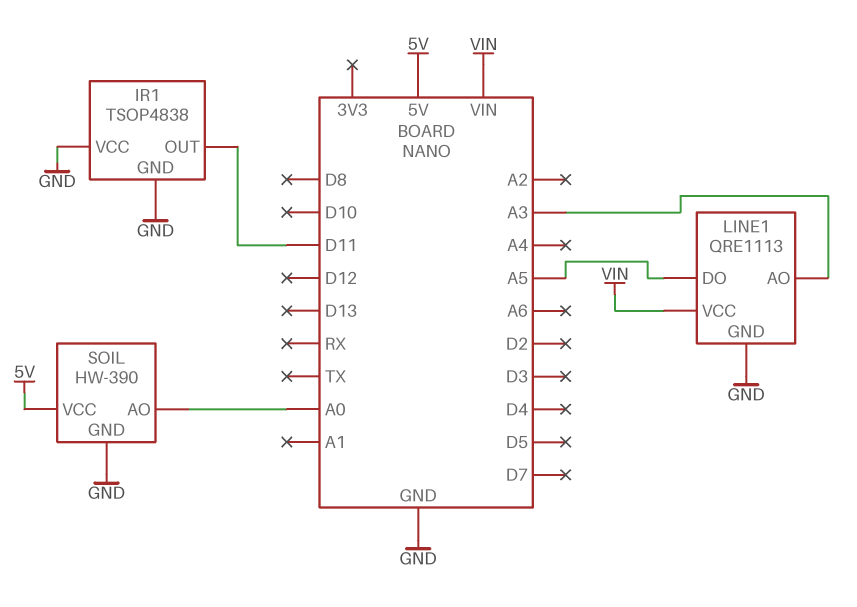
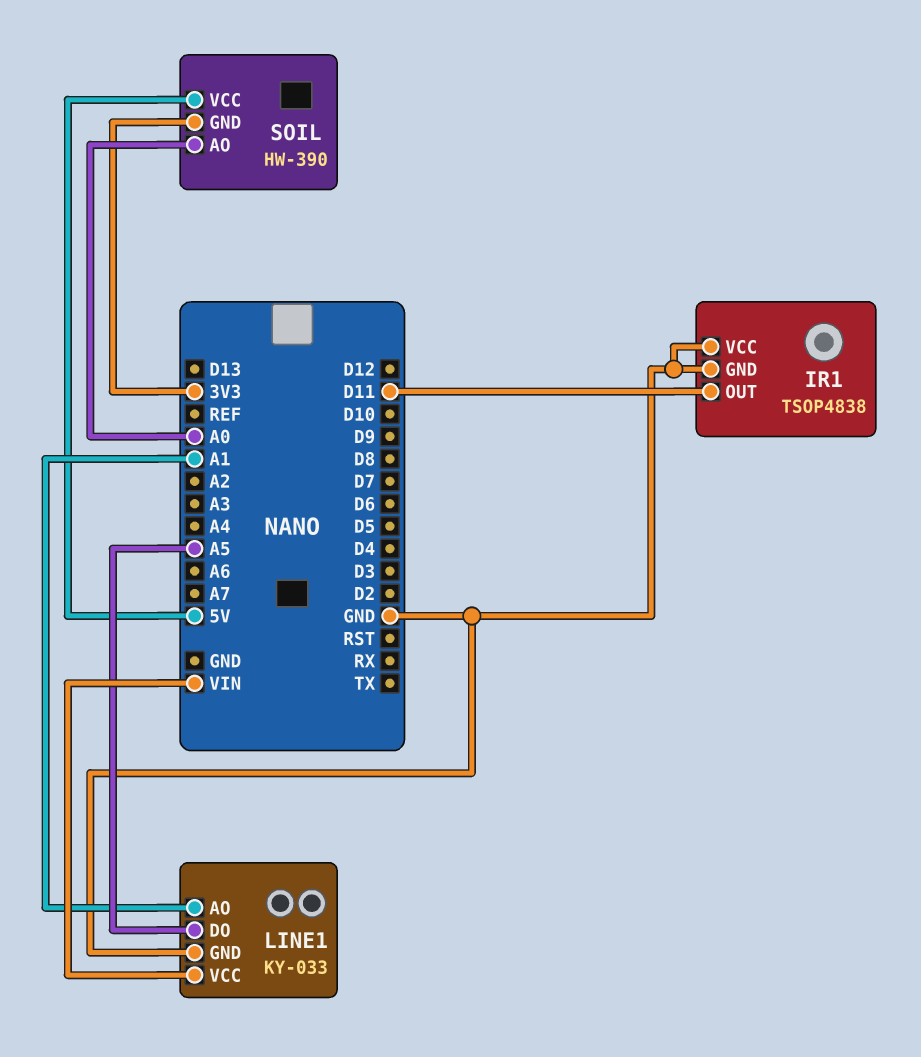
LINE1: QRE1113 -> KY-033
LINE1 pin AO: A3 -> A1
SOIL pin GND: GND -> 3V3

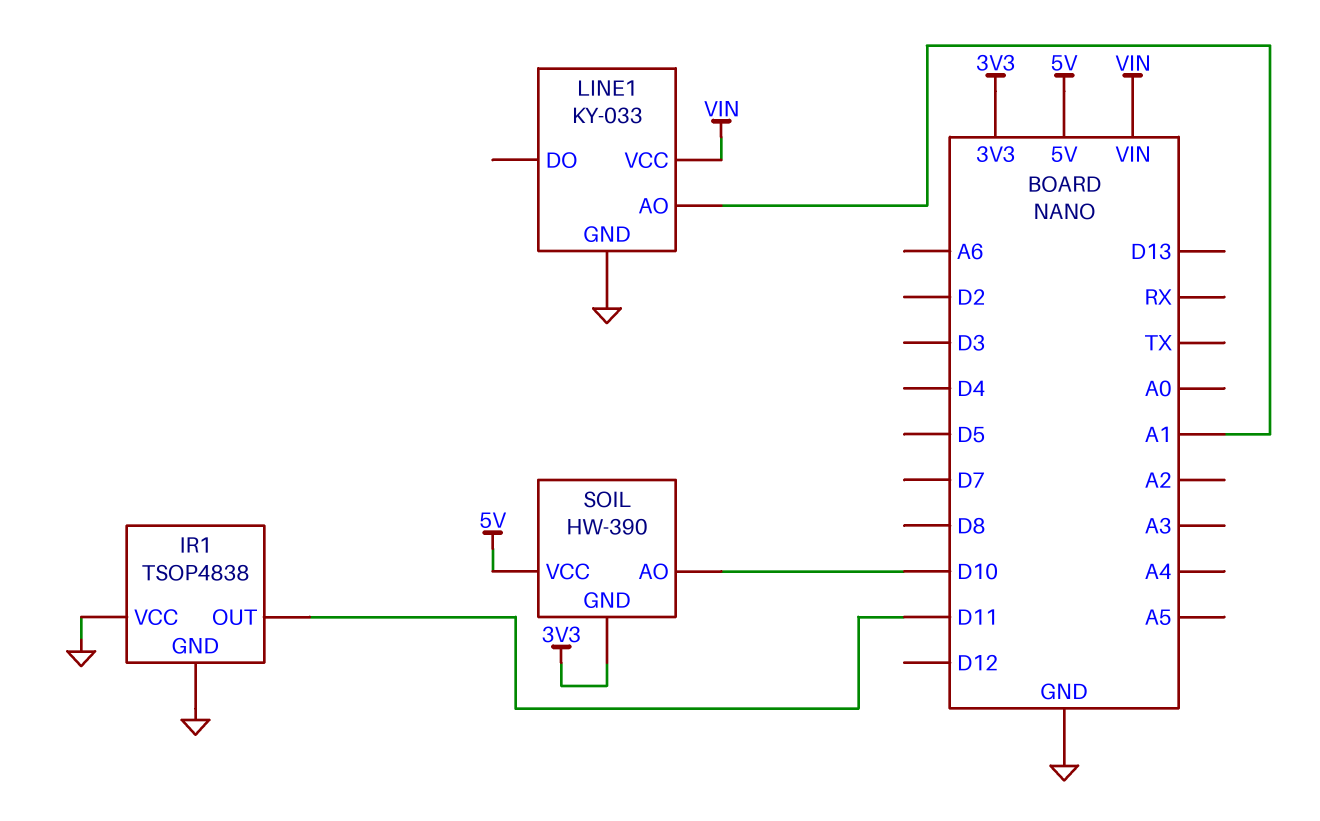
LINE1 pin DO: A5 -> none
SOIL pin AO: A0 -> D10

